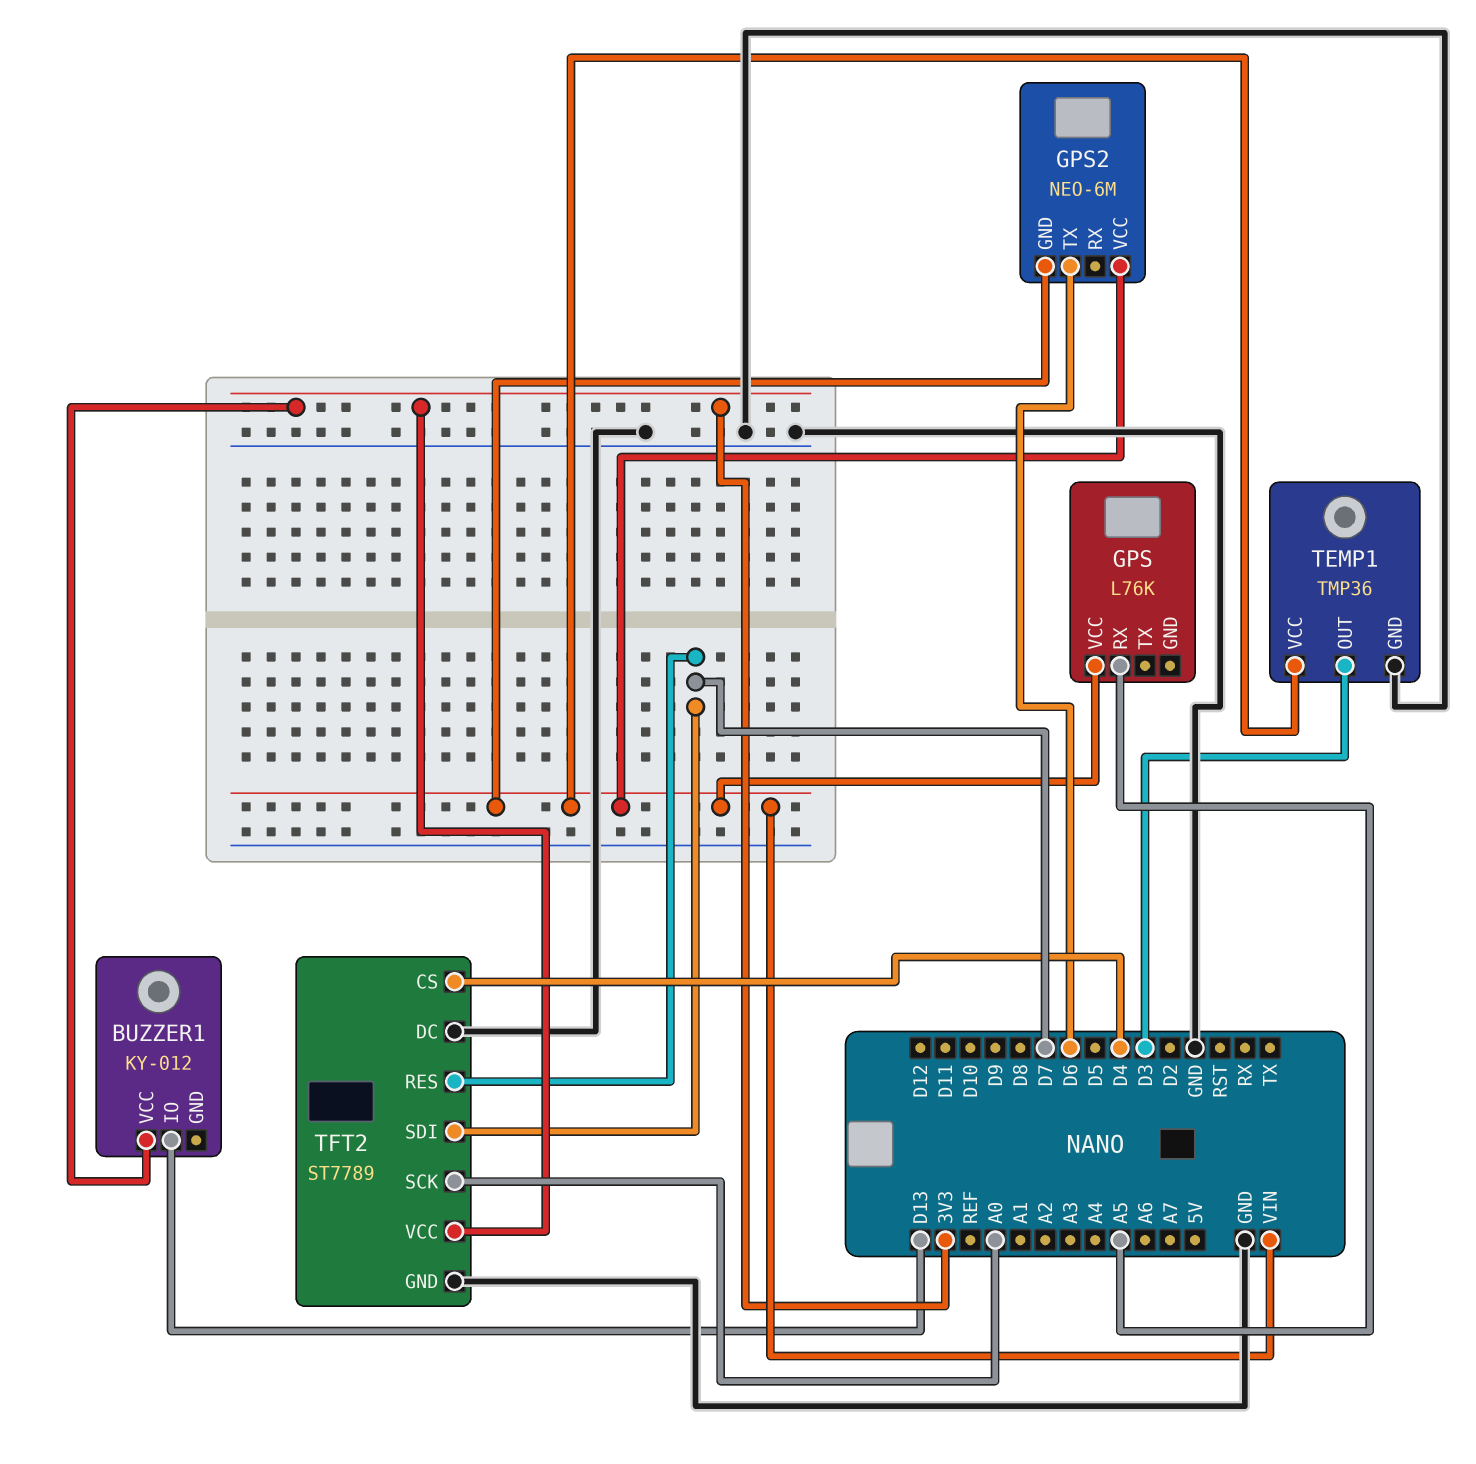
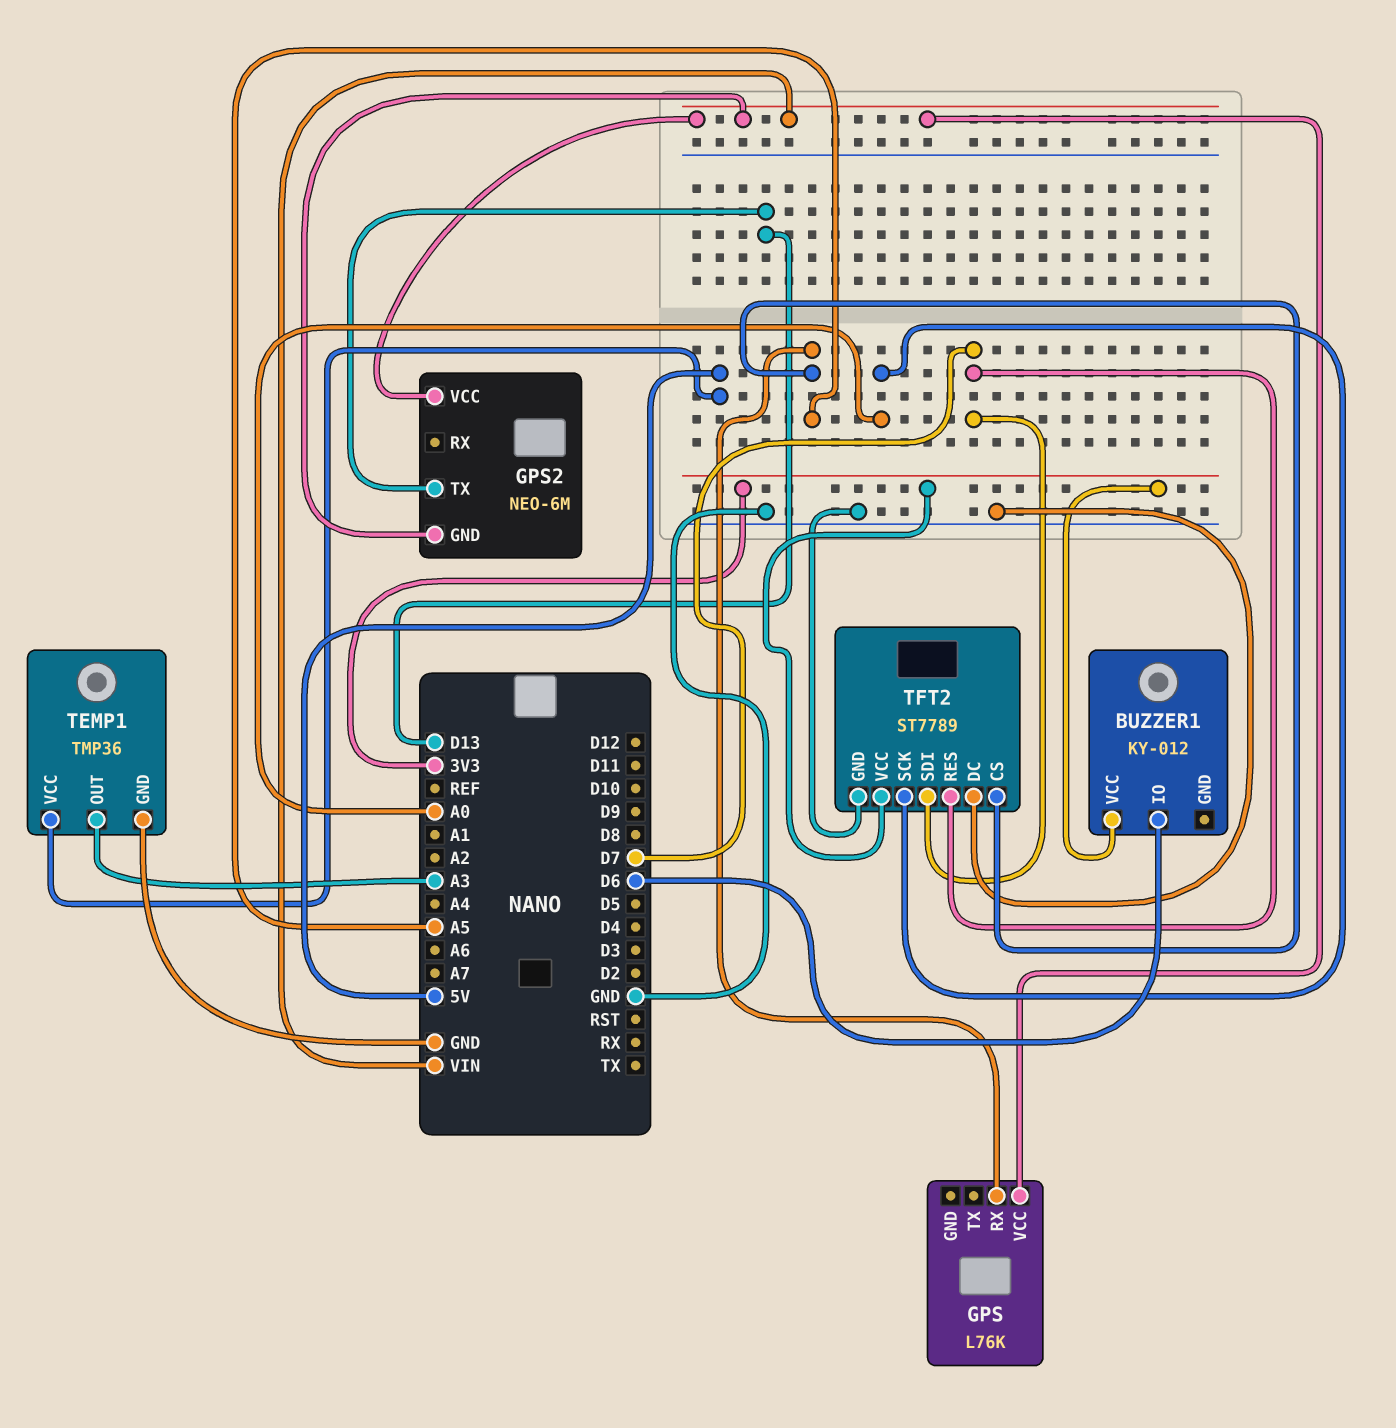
BUZZER1 pin IO: D13 -> D6
GPS2 pin TX: D6 -> D13
TEMP1 pin OUT: D3 -> A3
TEMP1 pin VCC: VIN -> 5V
TFT2 pin CS: D4 -> A5

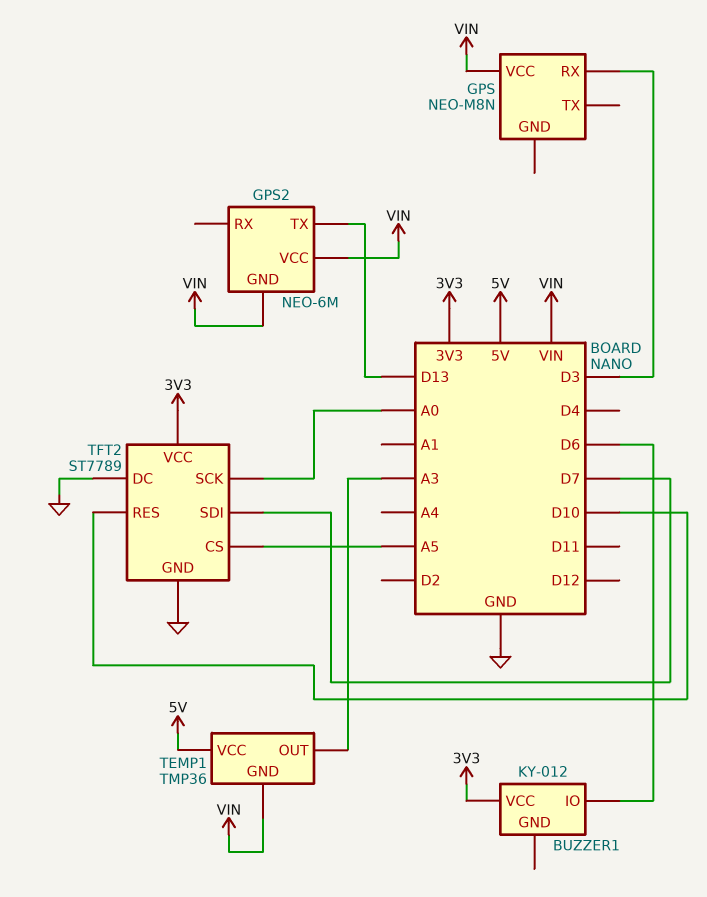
GPS: L76K -> NEO-M8N
GPS pin RX: A5 -> D3
TEMP1 pin GND: GND -> VIN
TFT2 pin RES: D7 -> D10

